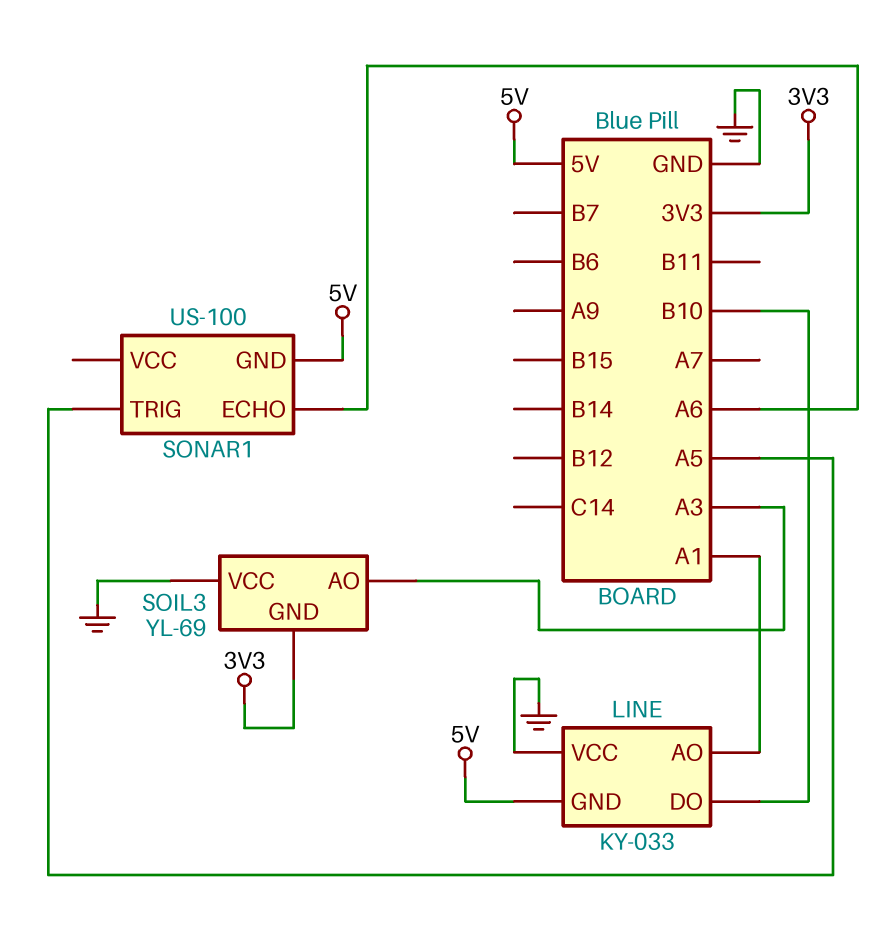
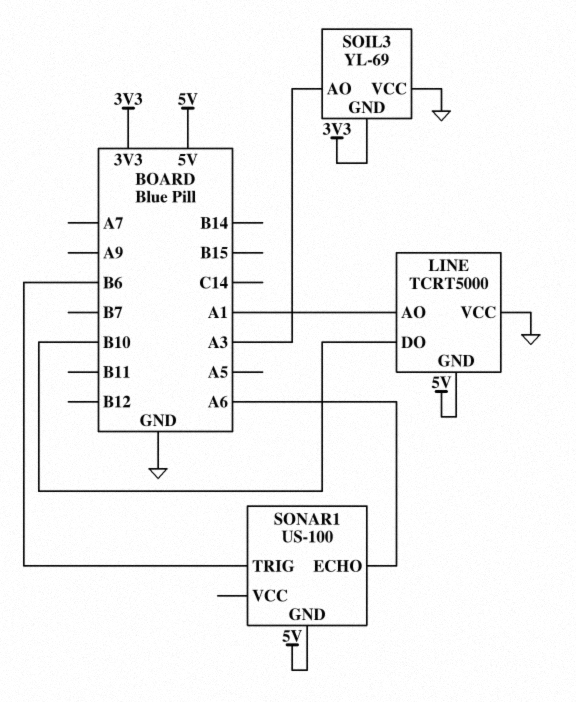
LINE: KY-033 -> TCRT5000
SONAR1 pin TRIG: A5 -> B6

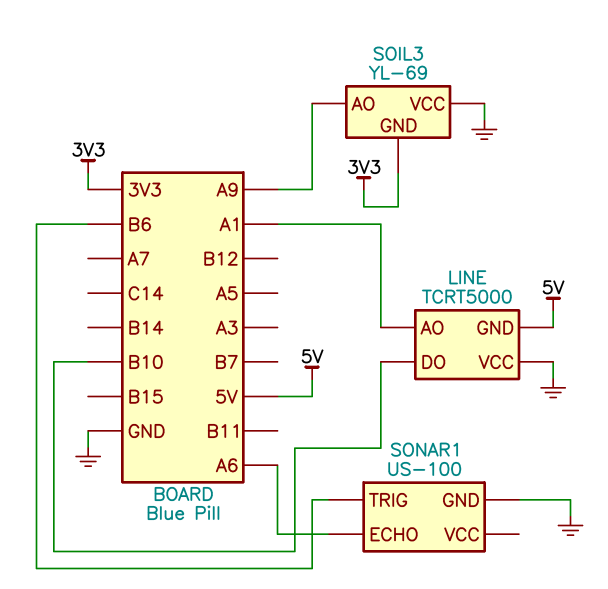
SOIL3 pin AO: A3 -> A9
SONAR1 pin GND: 5V -> GND

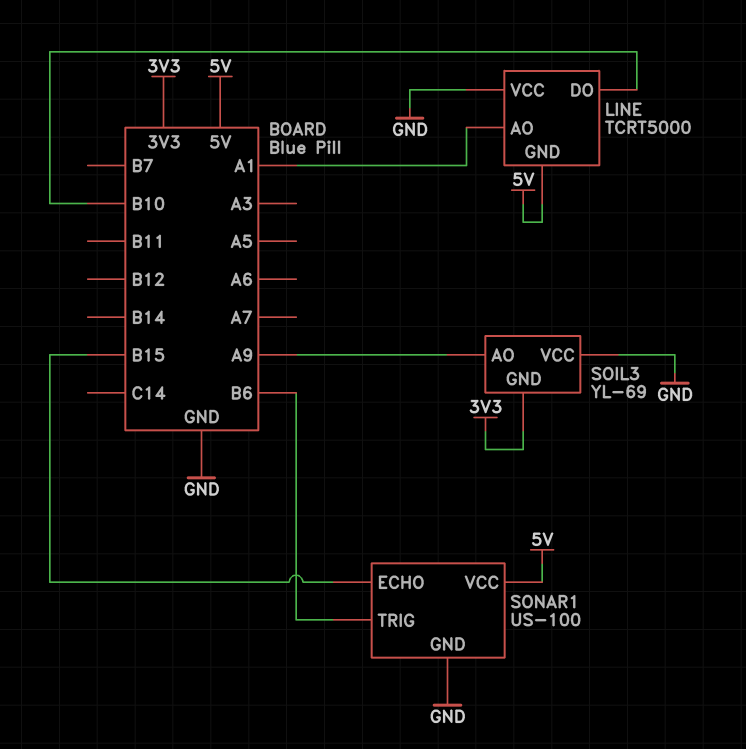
SONAR1 pin ECHO: A6 -> B15
SONAR1 pin VCC: none -> 5V

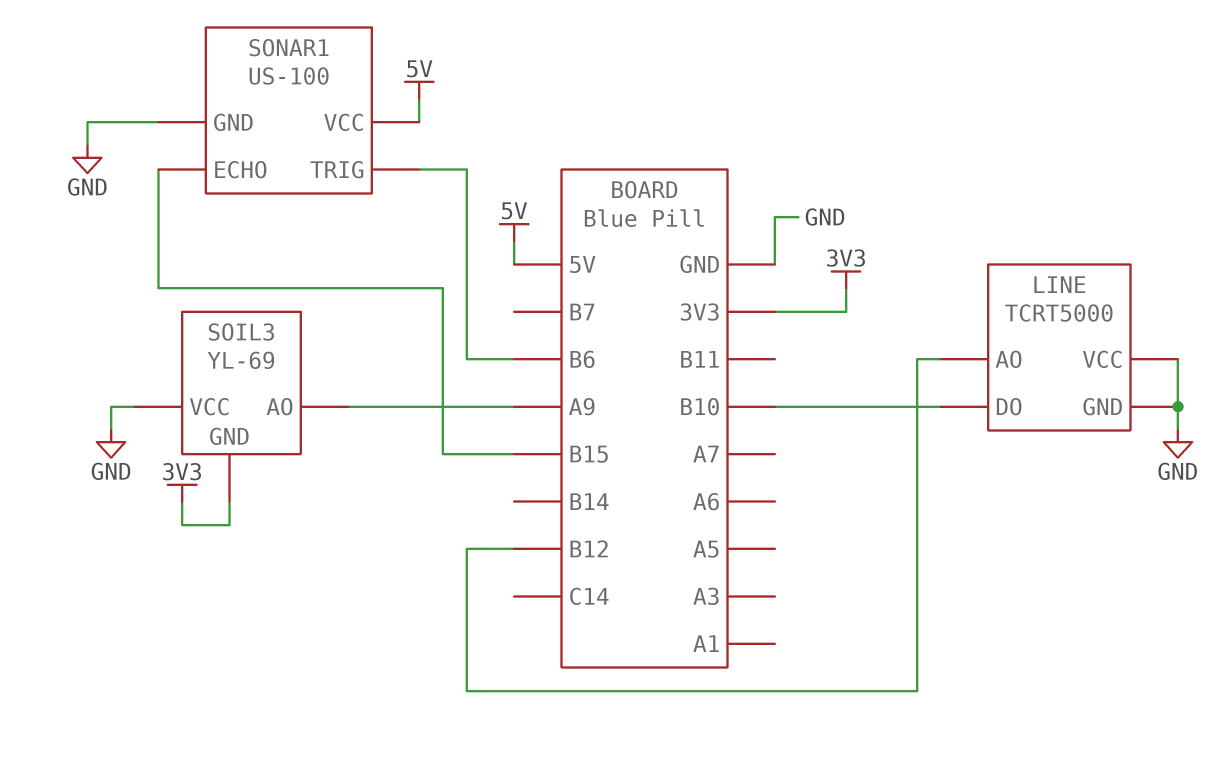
LINE pin AO: A1 -> B12
LINE pin GND: 5V -> GND

